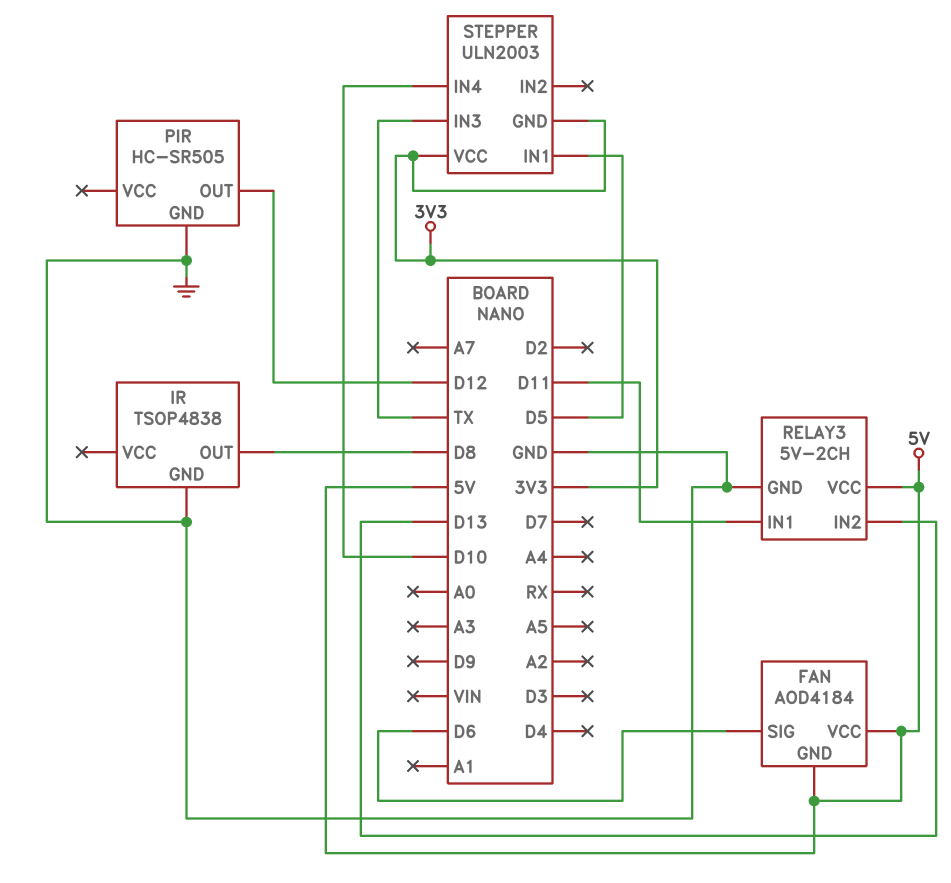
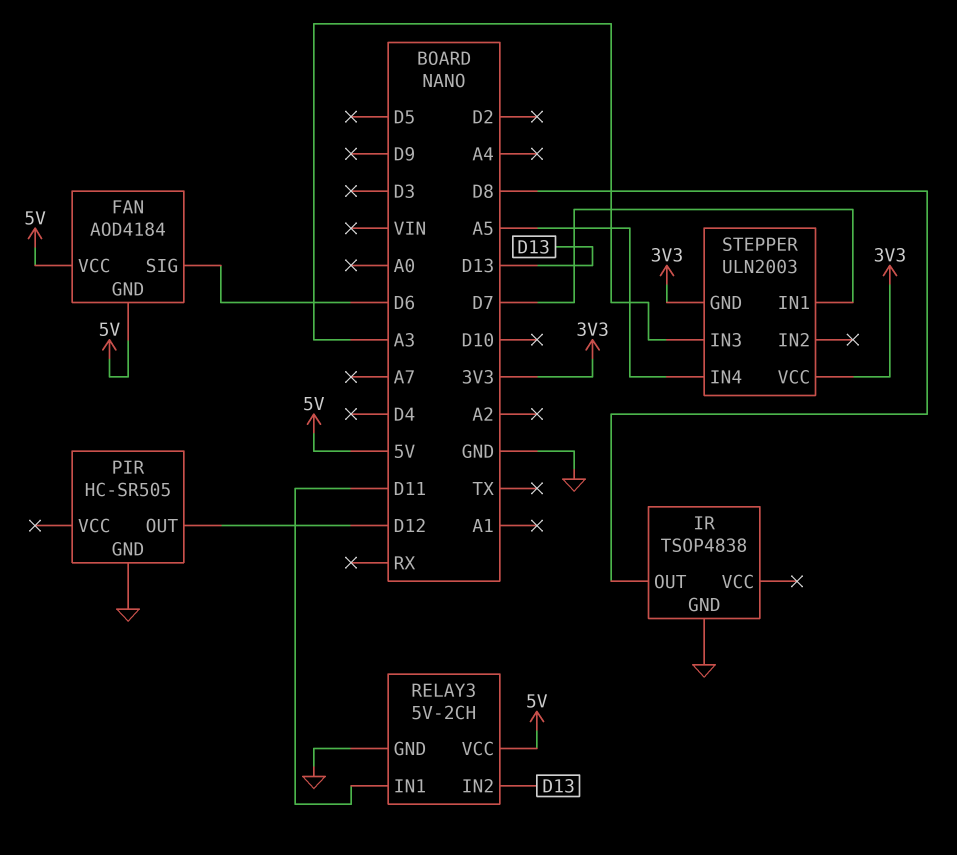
STEPPER pin IN1: D5 -> D7
STEPPER pin IN3: TX -> A3
STEPPER pin IN4: D10 -> A5

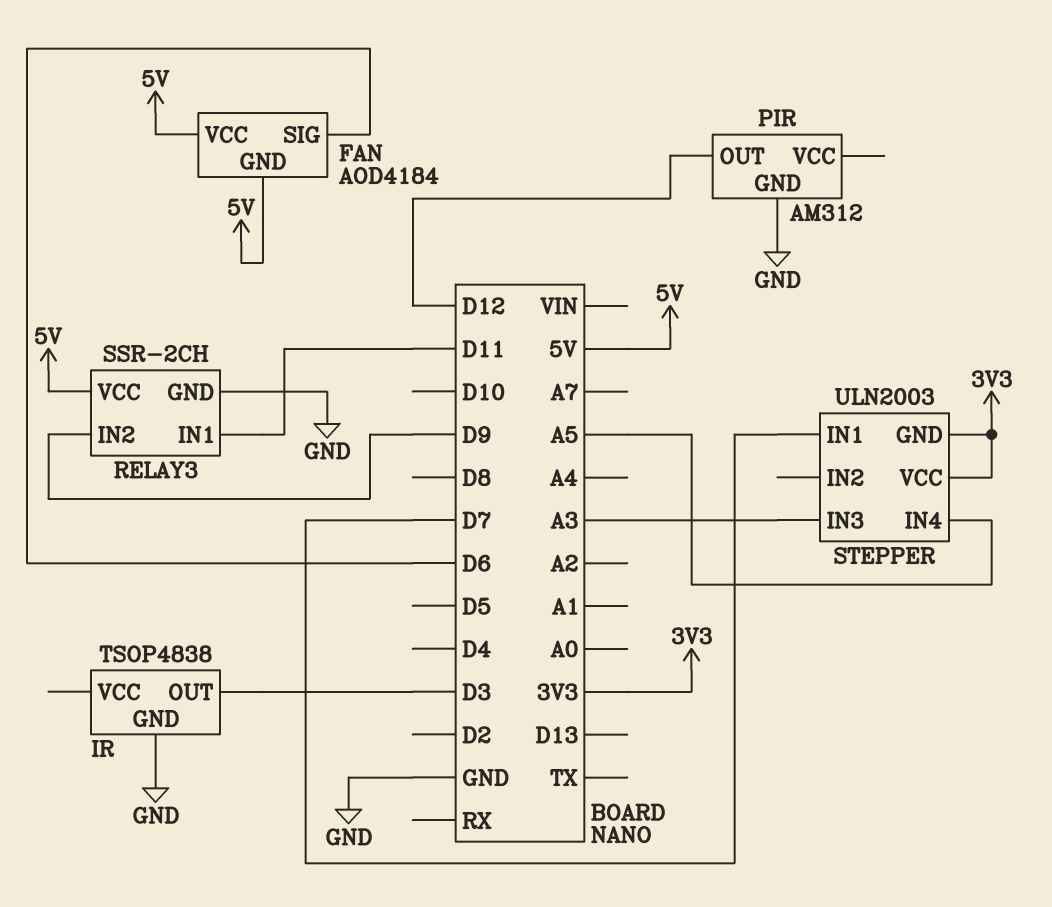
IR pin OUT: D8 -> D3
PIR: HC-SR505 -> AM312
RELAY3: 5V-2CH -> SSR-2CH
RELAY3 pin IN2: D13 -> D9

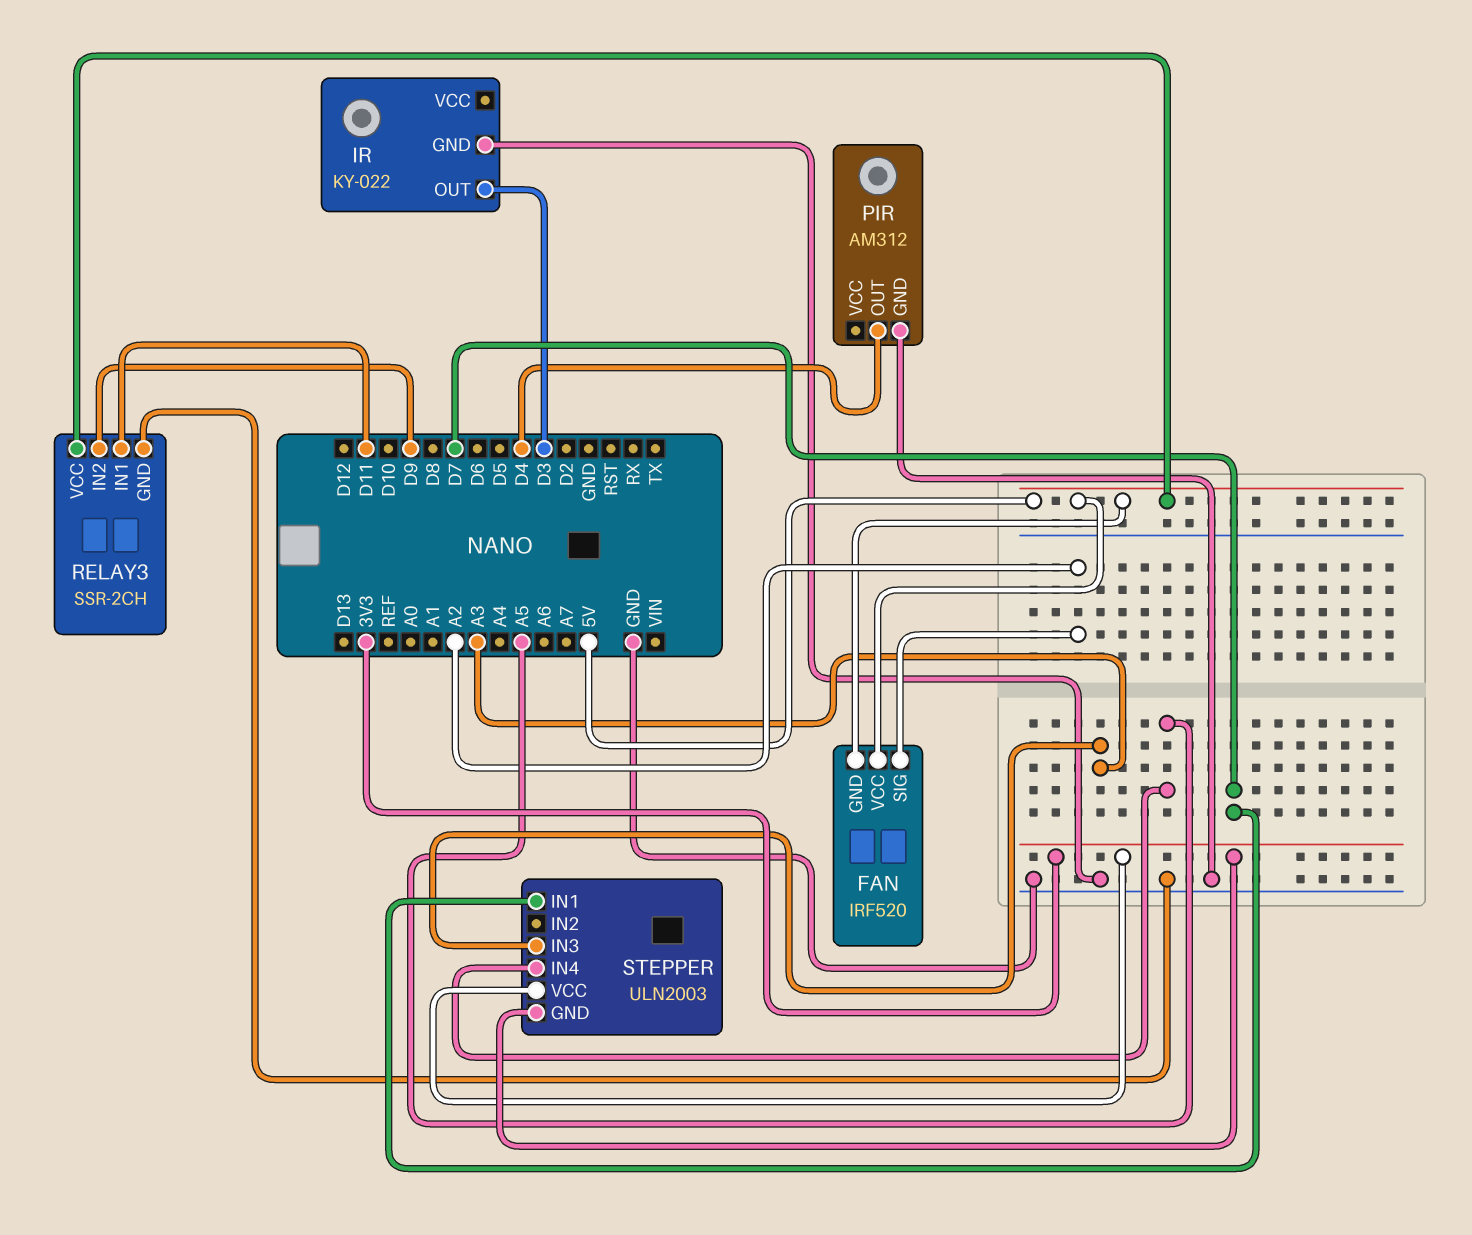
FAN: AOD4184 -> IRF520
FAN pin SIG: D6 -> A2
IR: TSOP4838 -> KY-022
PIR pin OUT: D12 -> D4

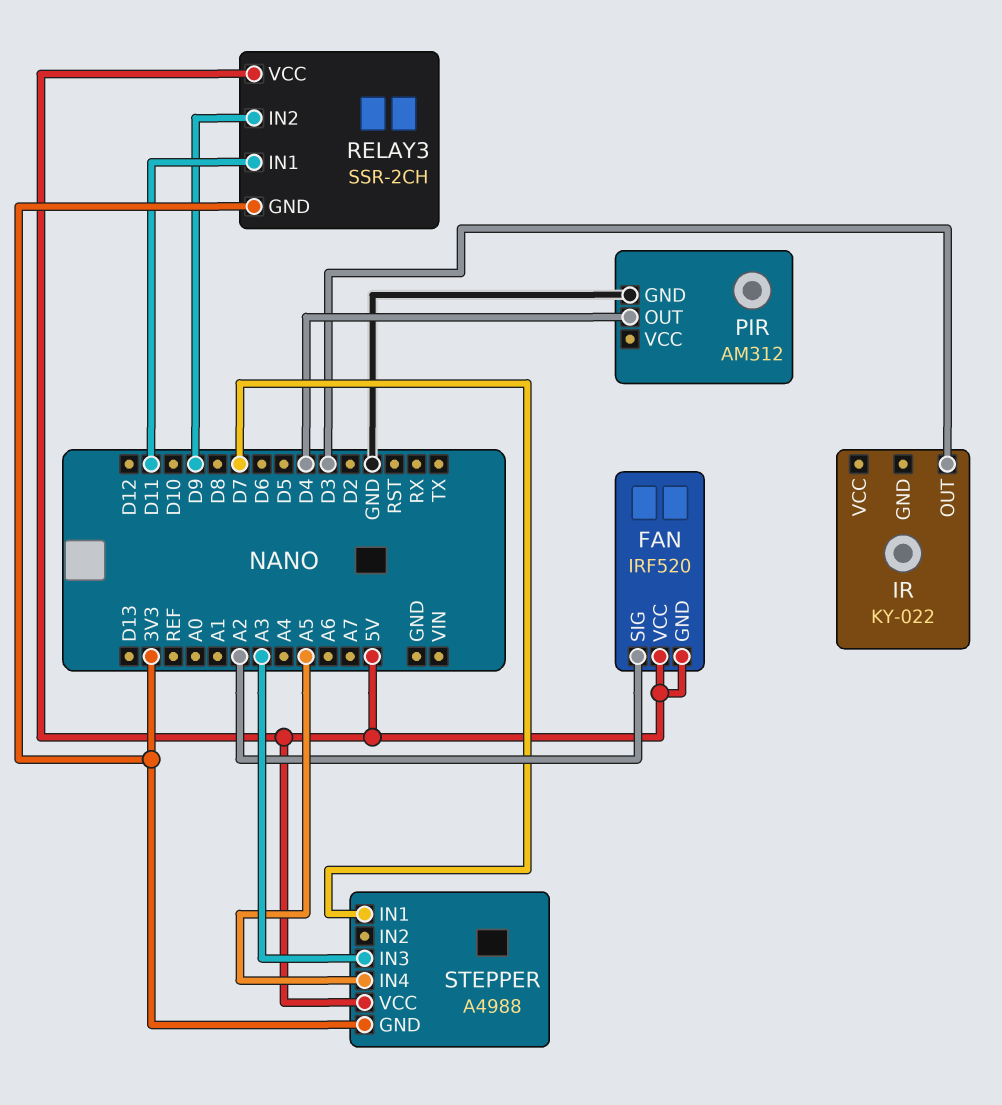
IR pin GND: GND -> none
RELAY3 pin GND: GND -> 3V3
STEPPER: ULN2003 -> A4988
STEPPER pin VCC: 3V3 -> 5V

